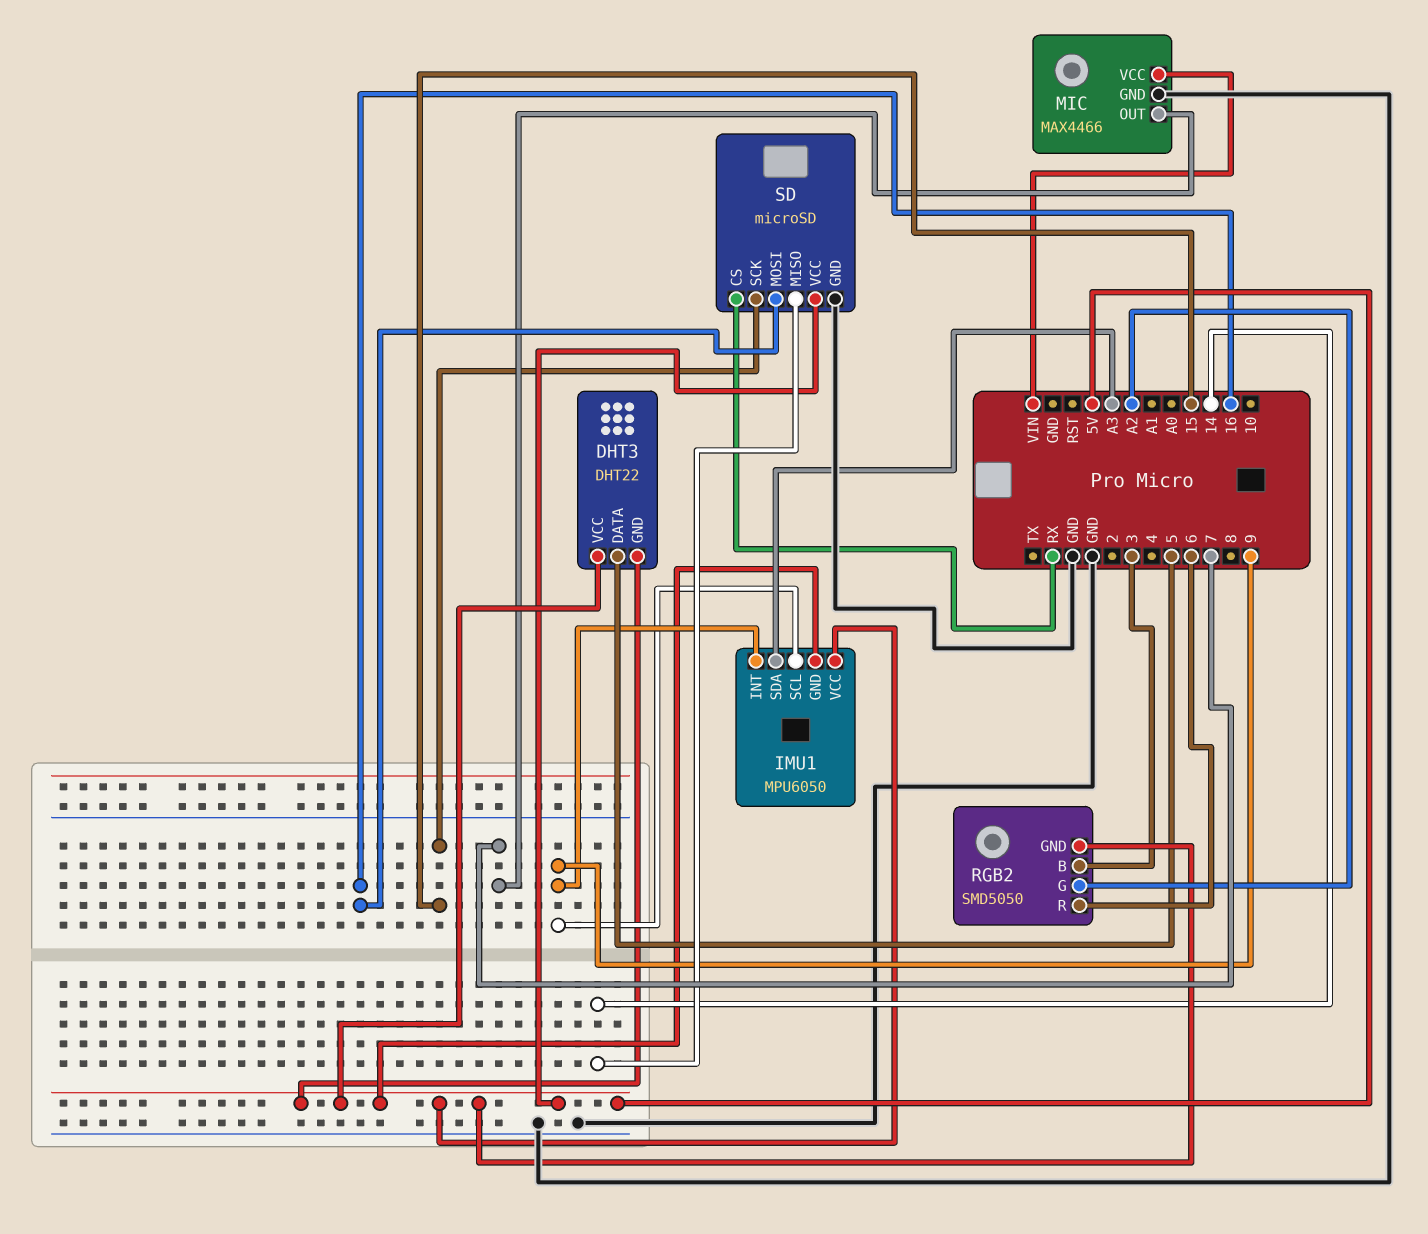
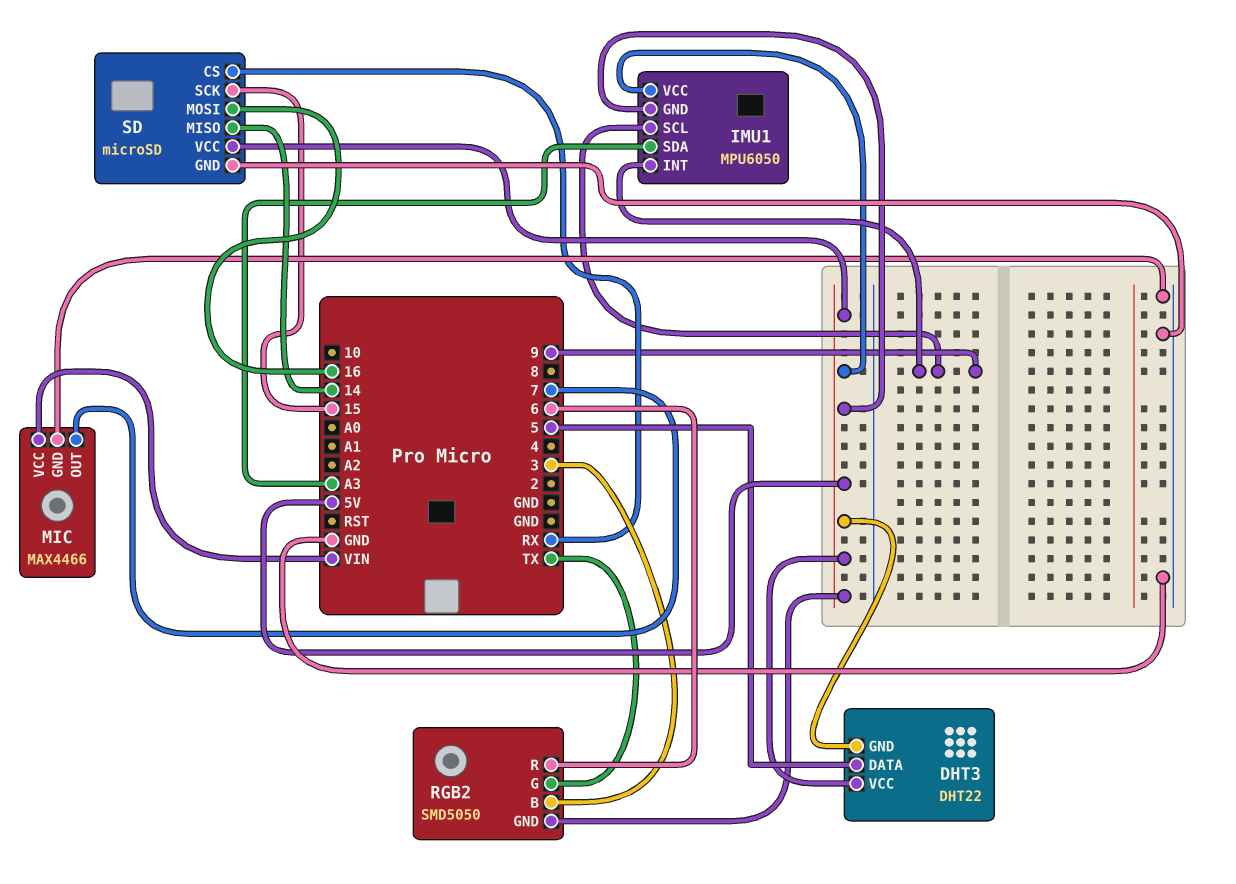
RGB2 pin G: A2 -> TX

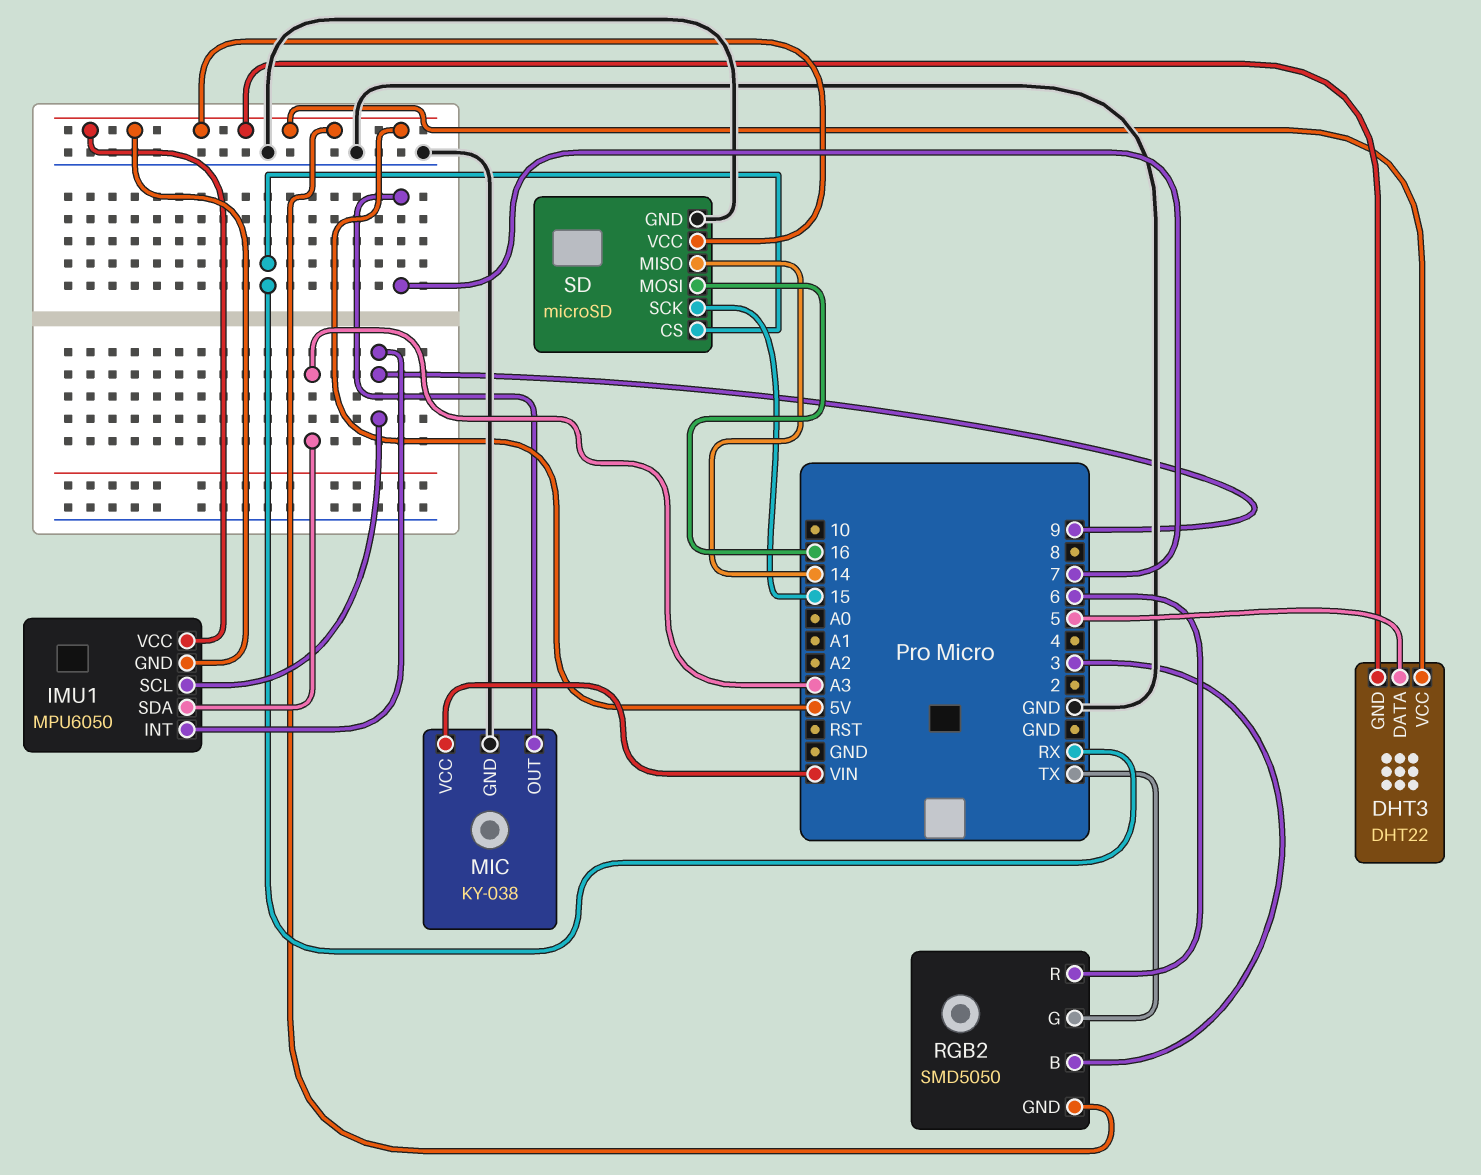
MIC: MAX4466 -> KY-038

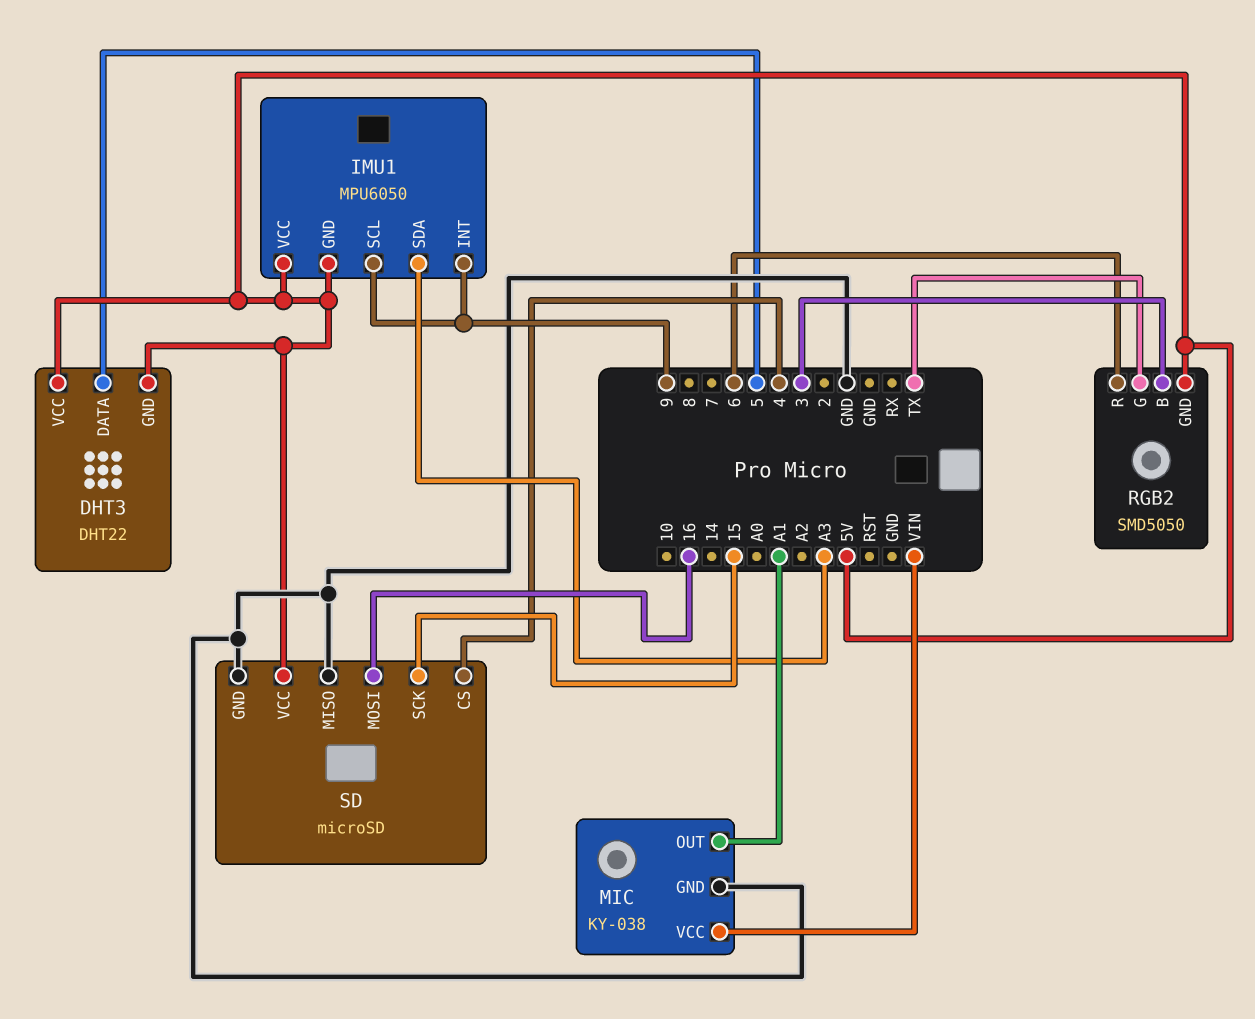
MIC pin OUT: 7 -> A1
SD pin CS: RX -> 4
SD pin MISO: 14 -> GND

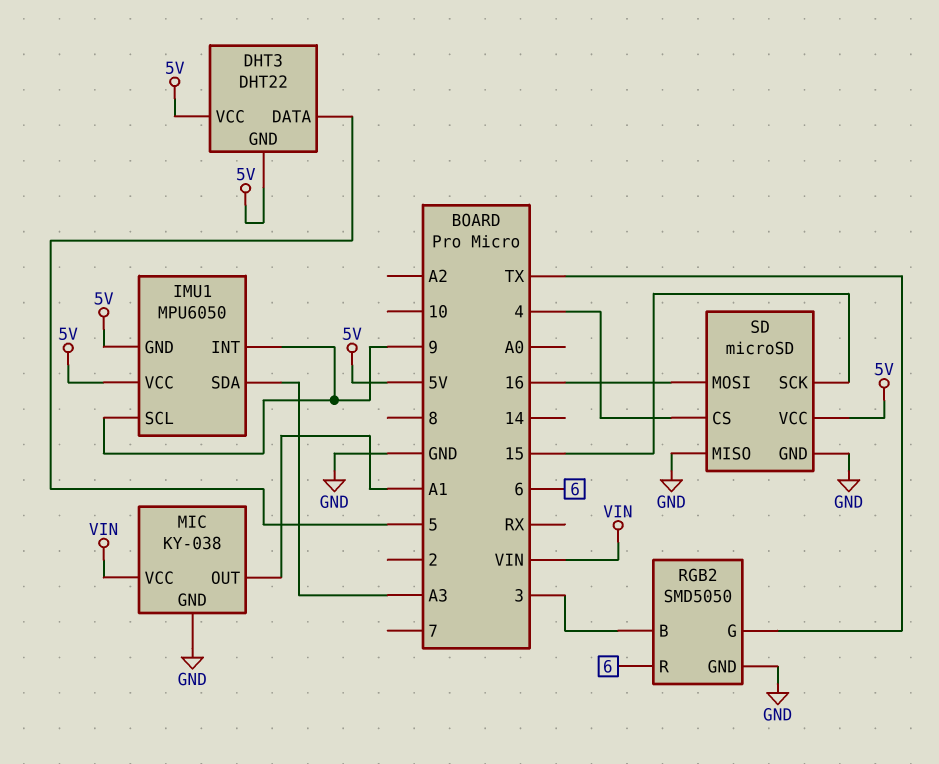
RGB2 pin GND: 5V -> GND

